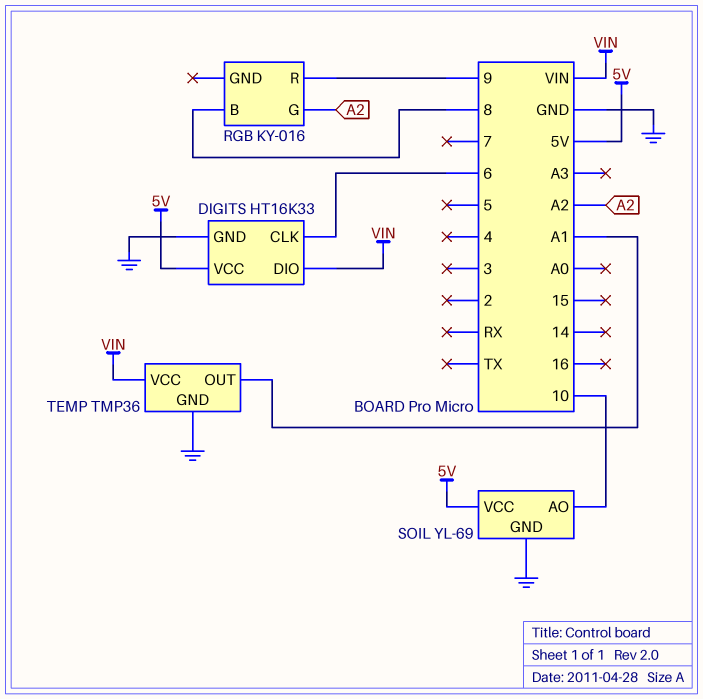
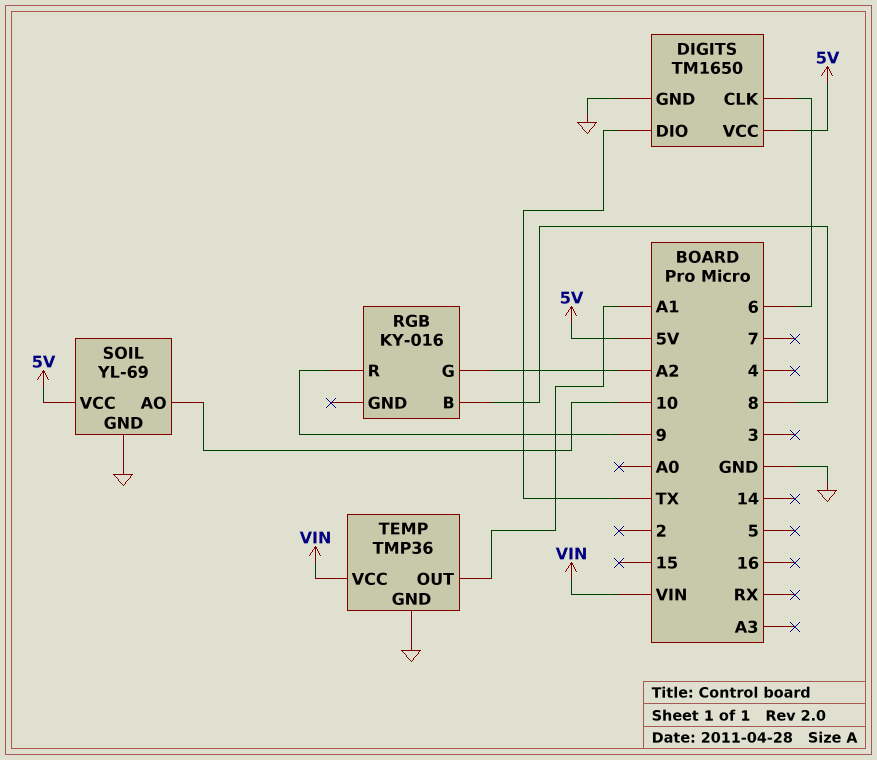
DIGITS: HT16K33 -> TM1650
DIGITS pin DIO: VIN -> TX

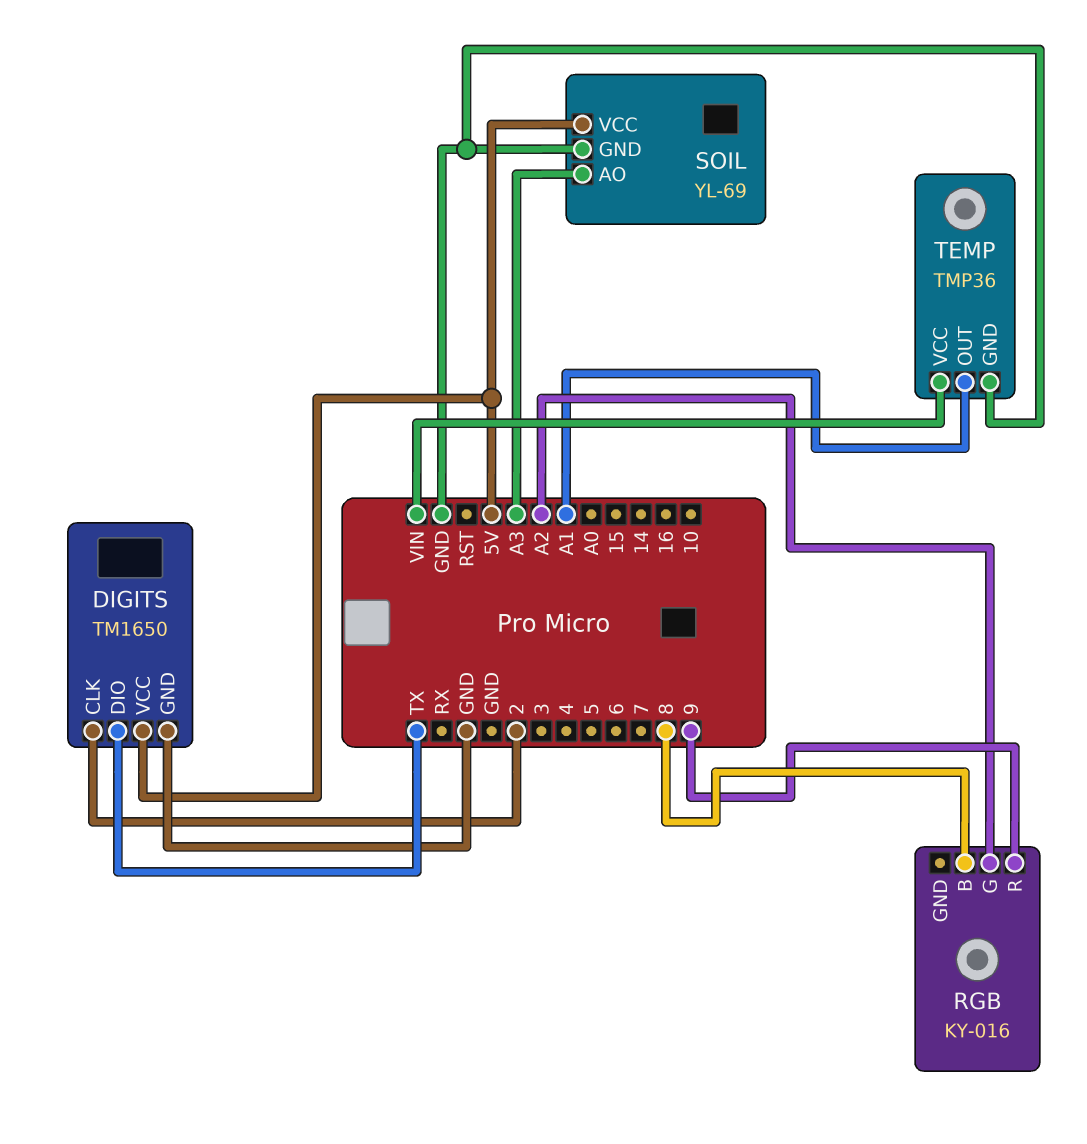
DIGITS pin CLK: 6 -> 2
SOIL pin AO: 10 -> A3

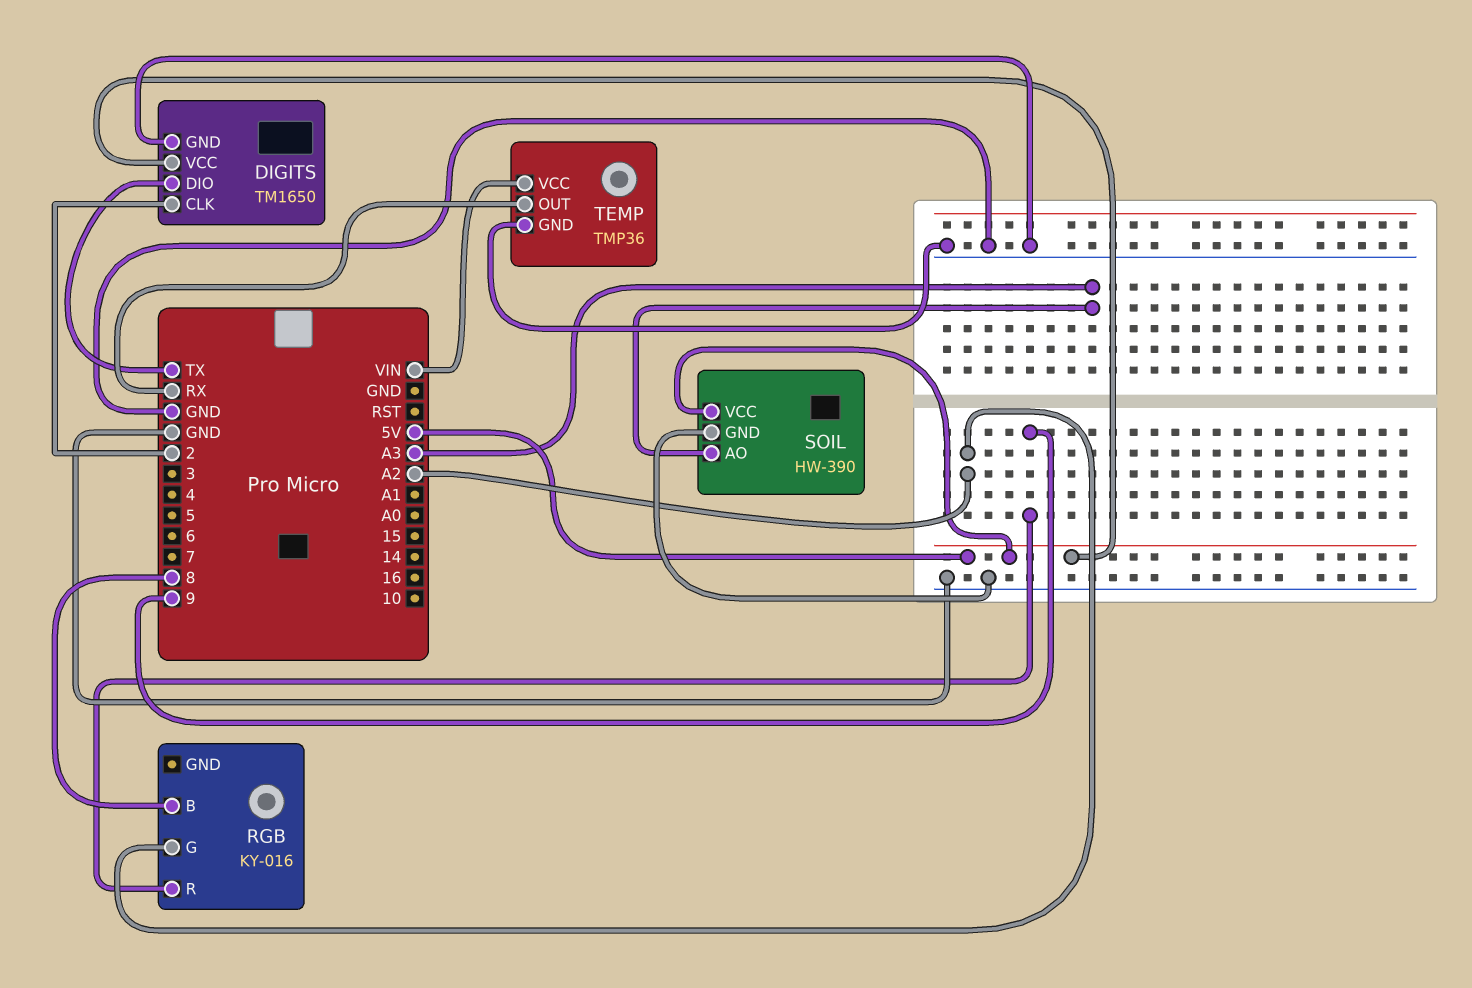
SOIL: YL-69 -> HW-390
TEMP pin OUT: A1 -> RX

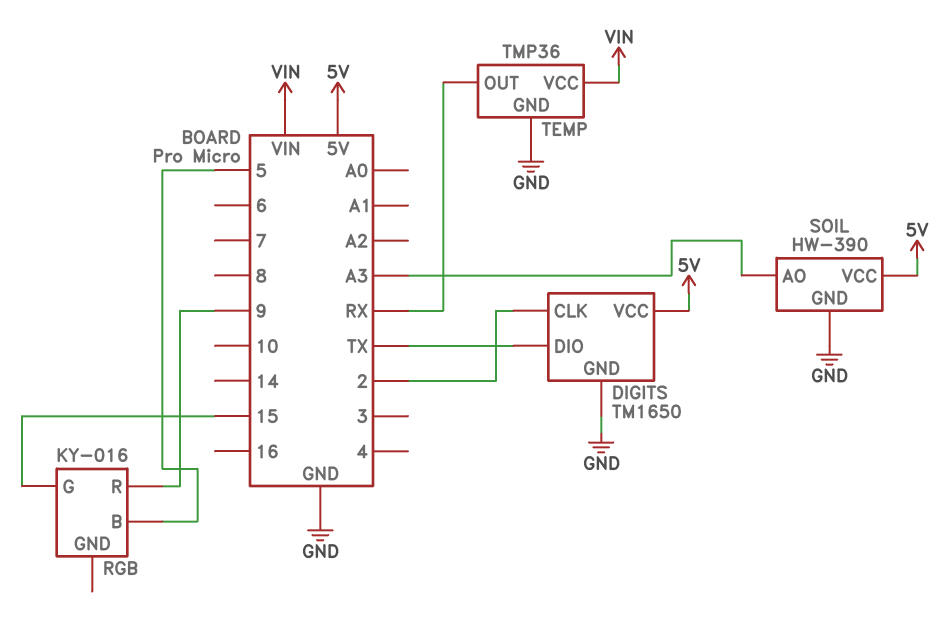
RGB pin B: 8 -> 5
RGB pin G: A2 -> 15

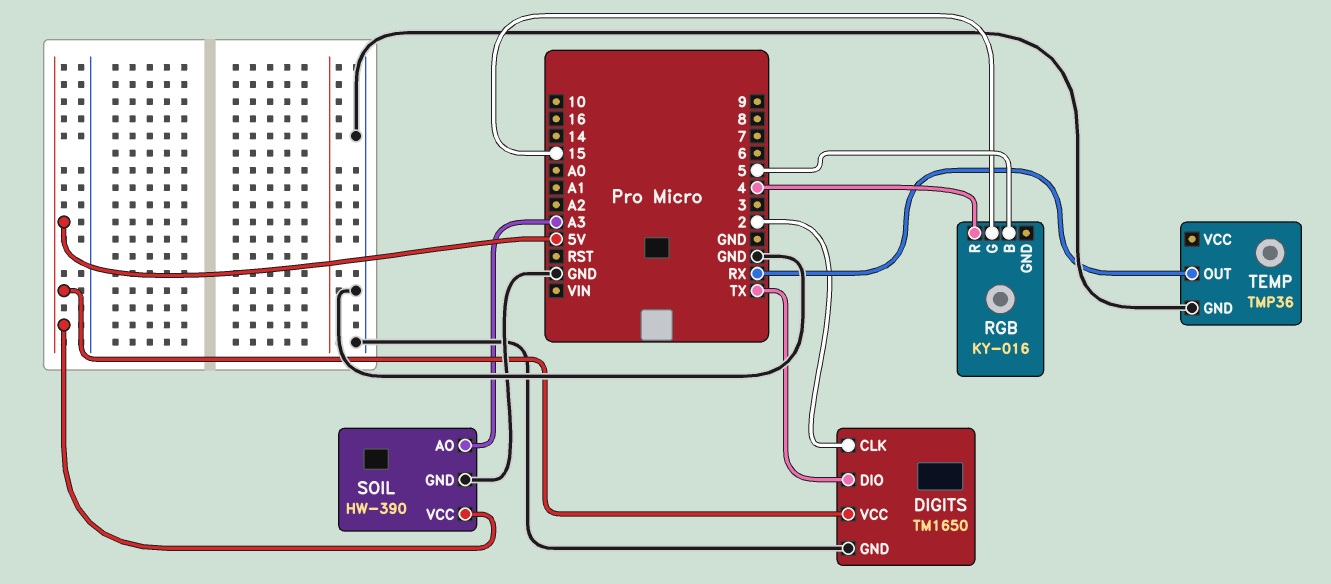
RGB pin R: 9 -> 4
TEMP pin VCC: VIN -> none

